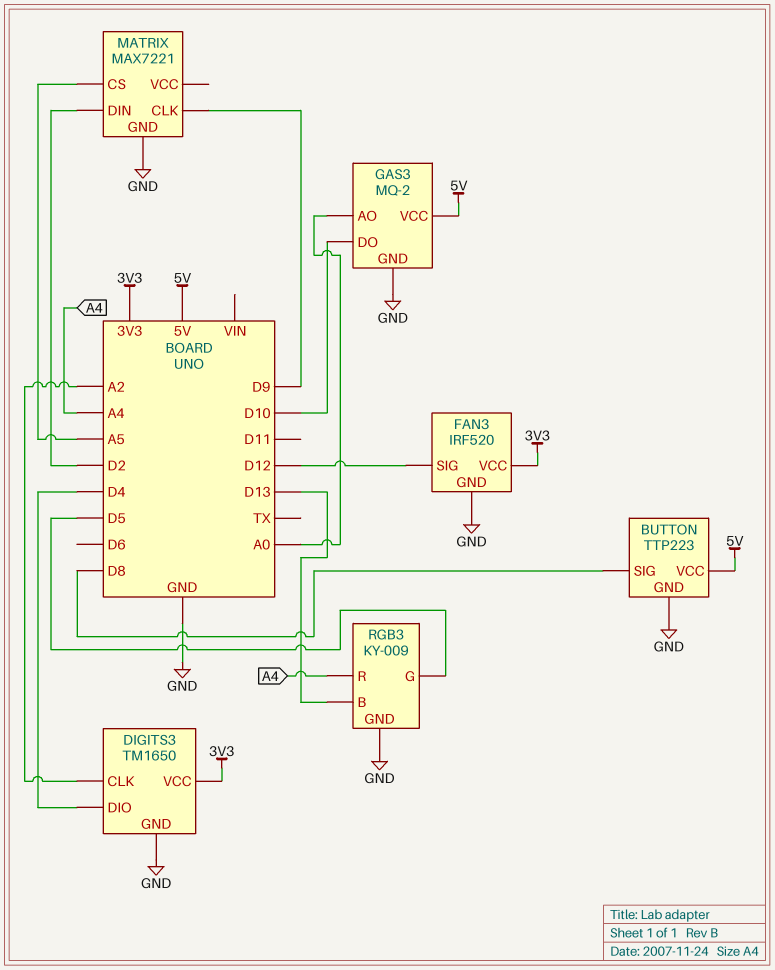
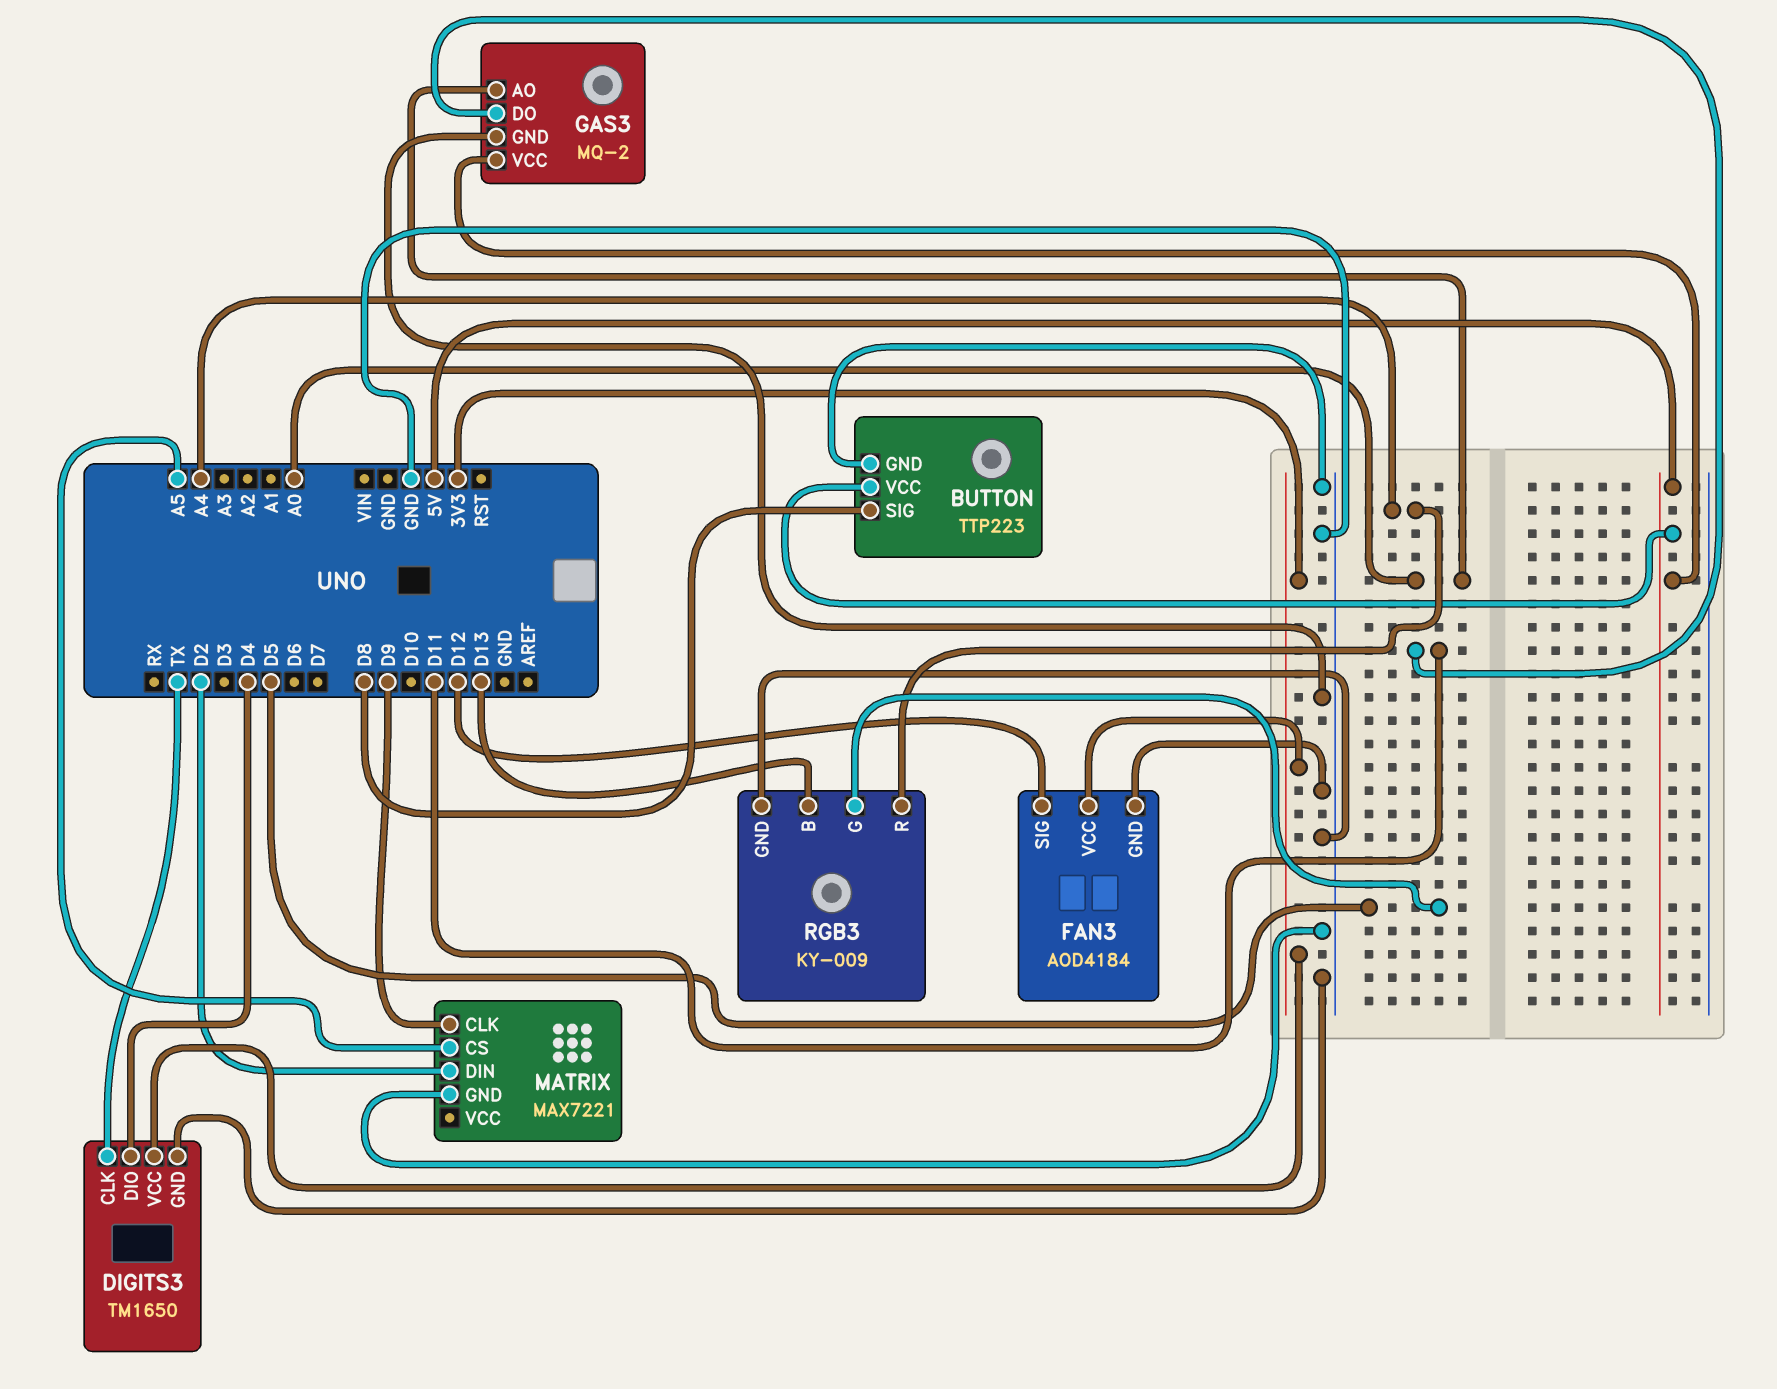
DIGITS3 pin CLK: A2 -> TX
FAN3: IRF520 -> AOD4184
GAS3 pin DO: D10 -> D11

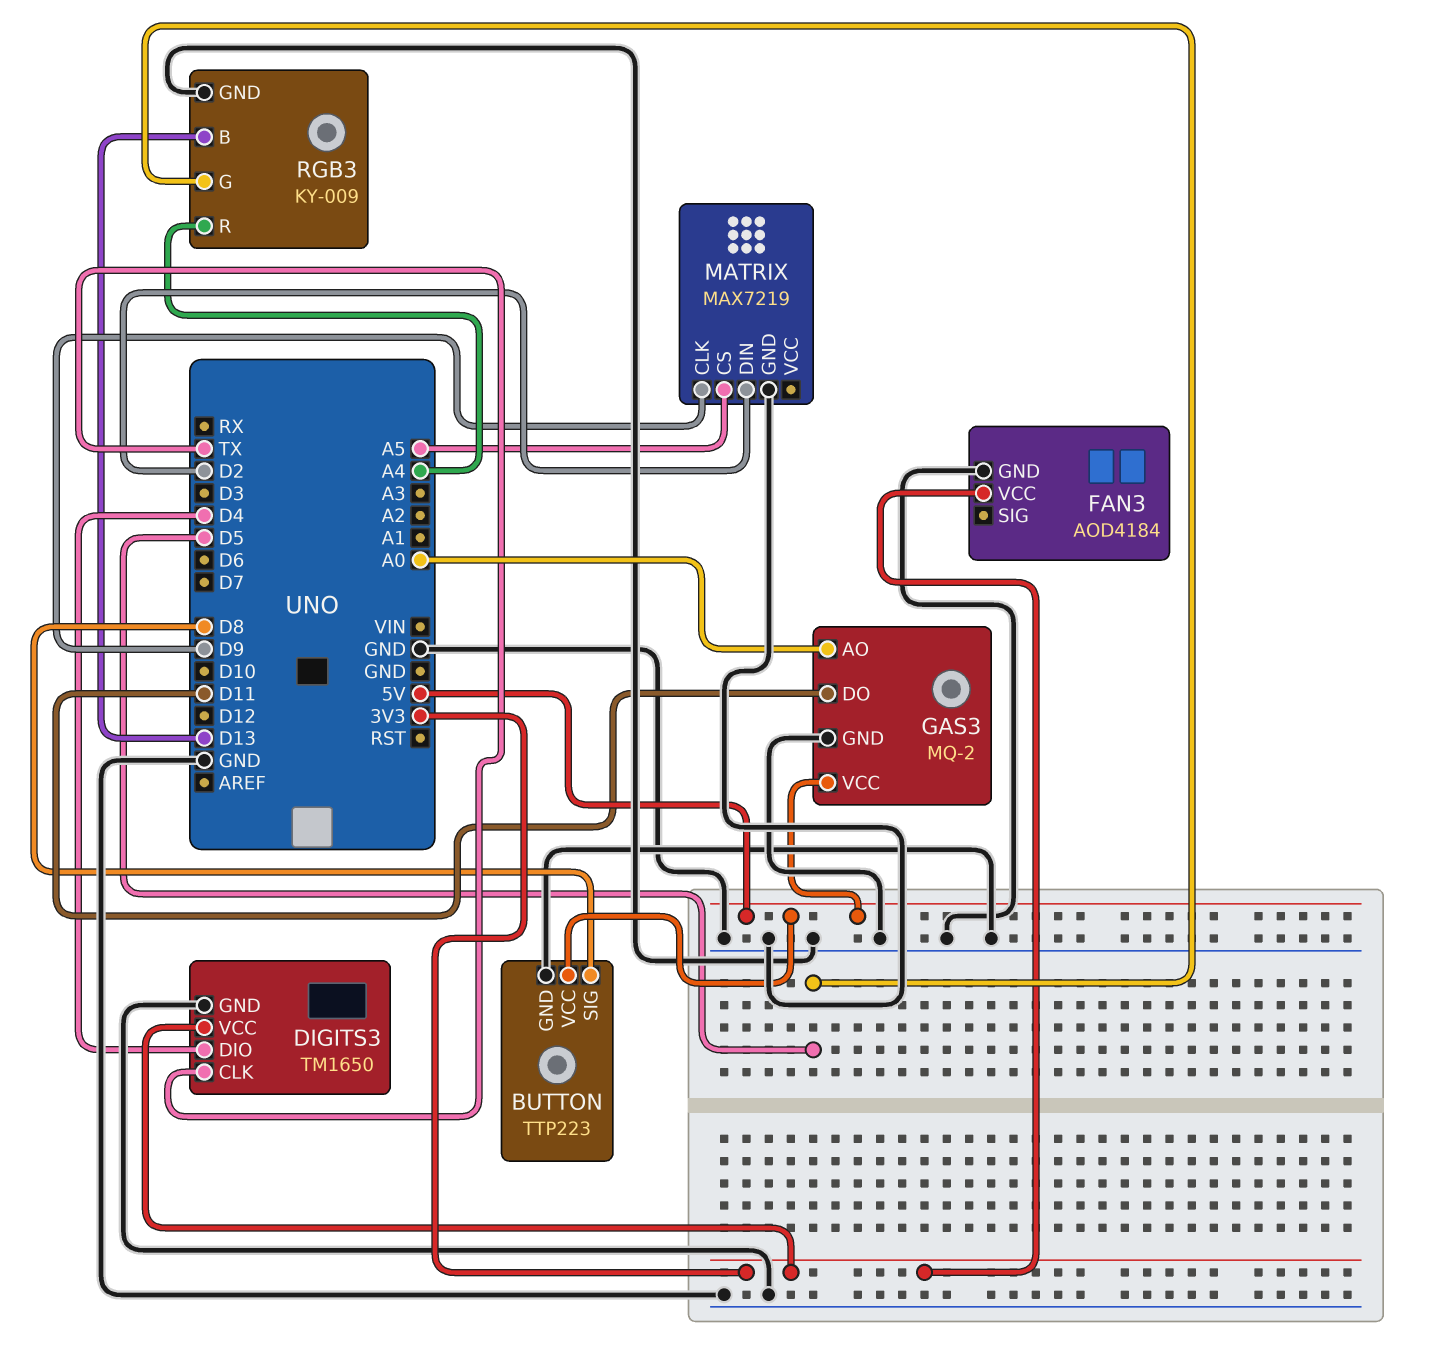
FAN3 pin SIG: D12 -> none
MATRIX: MAX7221 -> MAX7219

